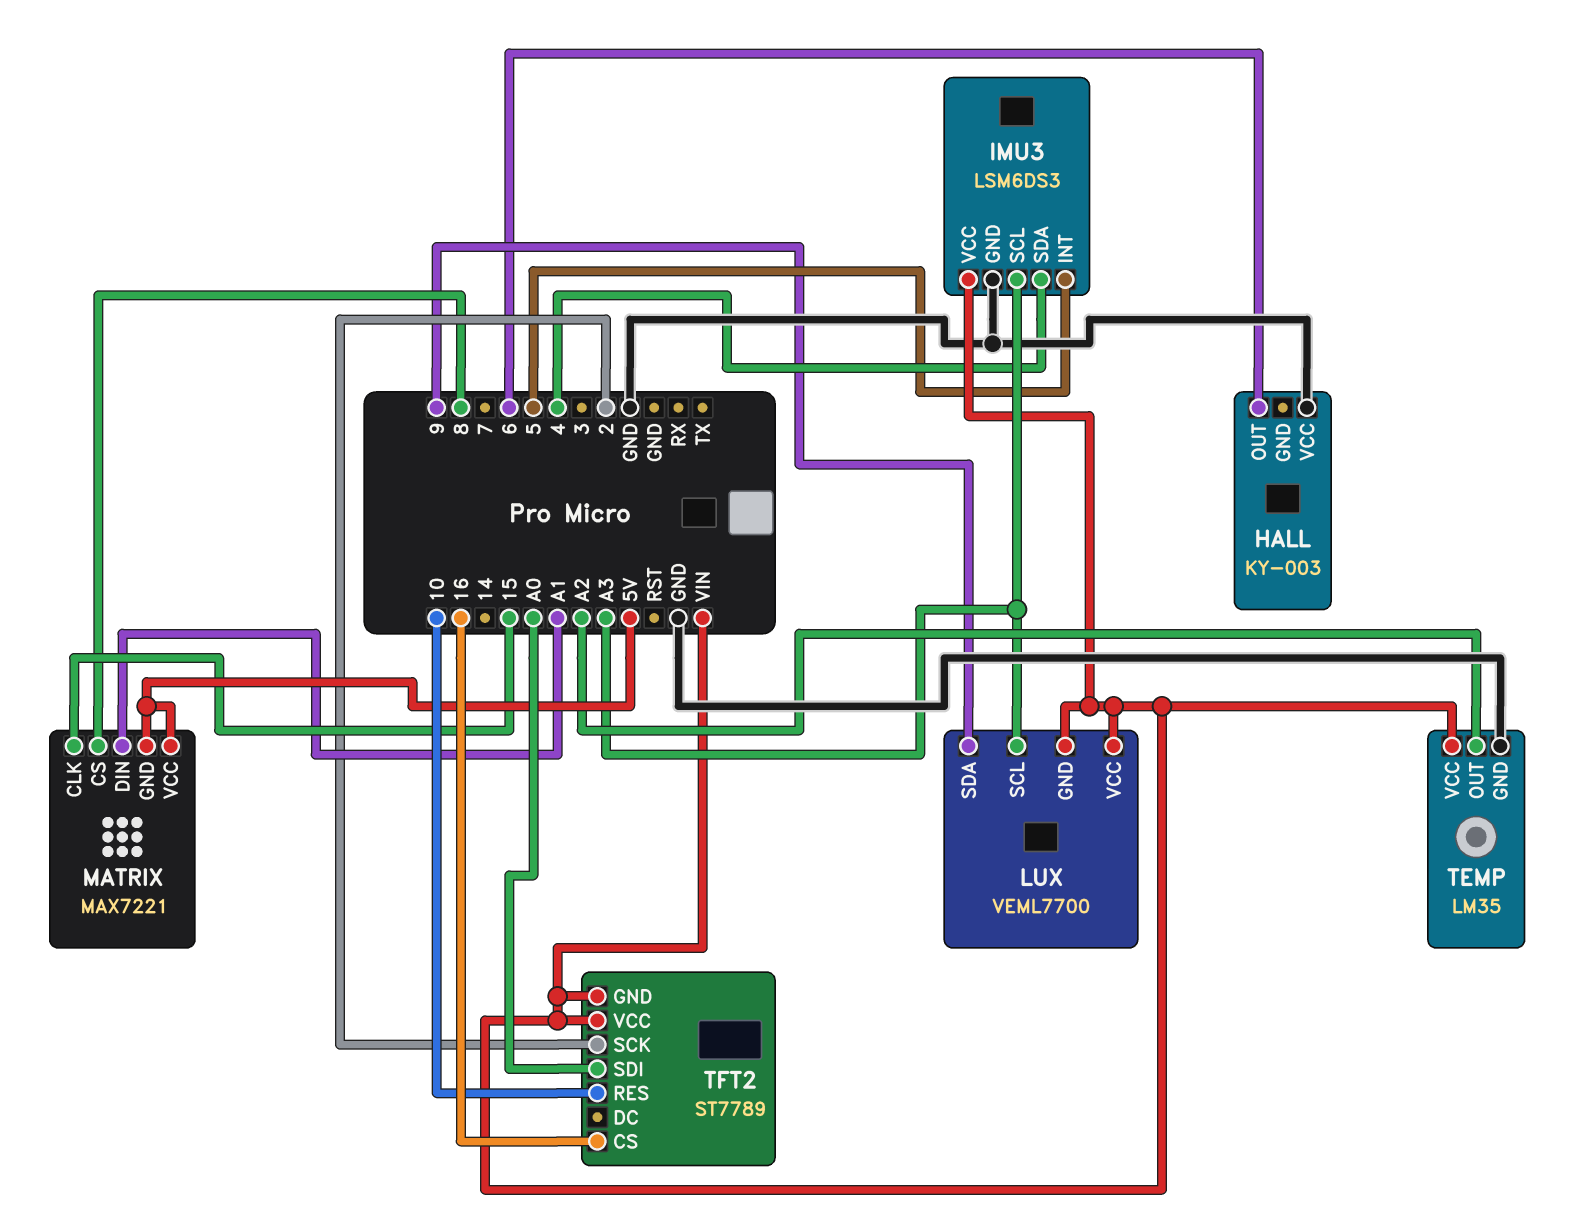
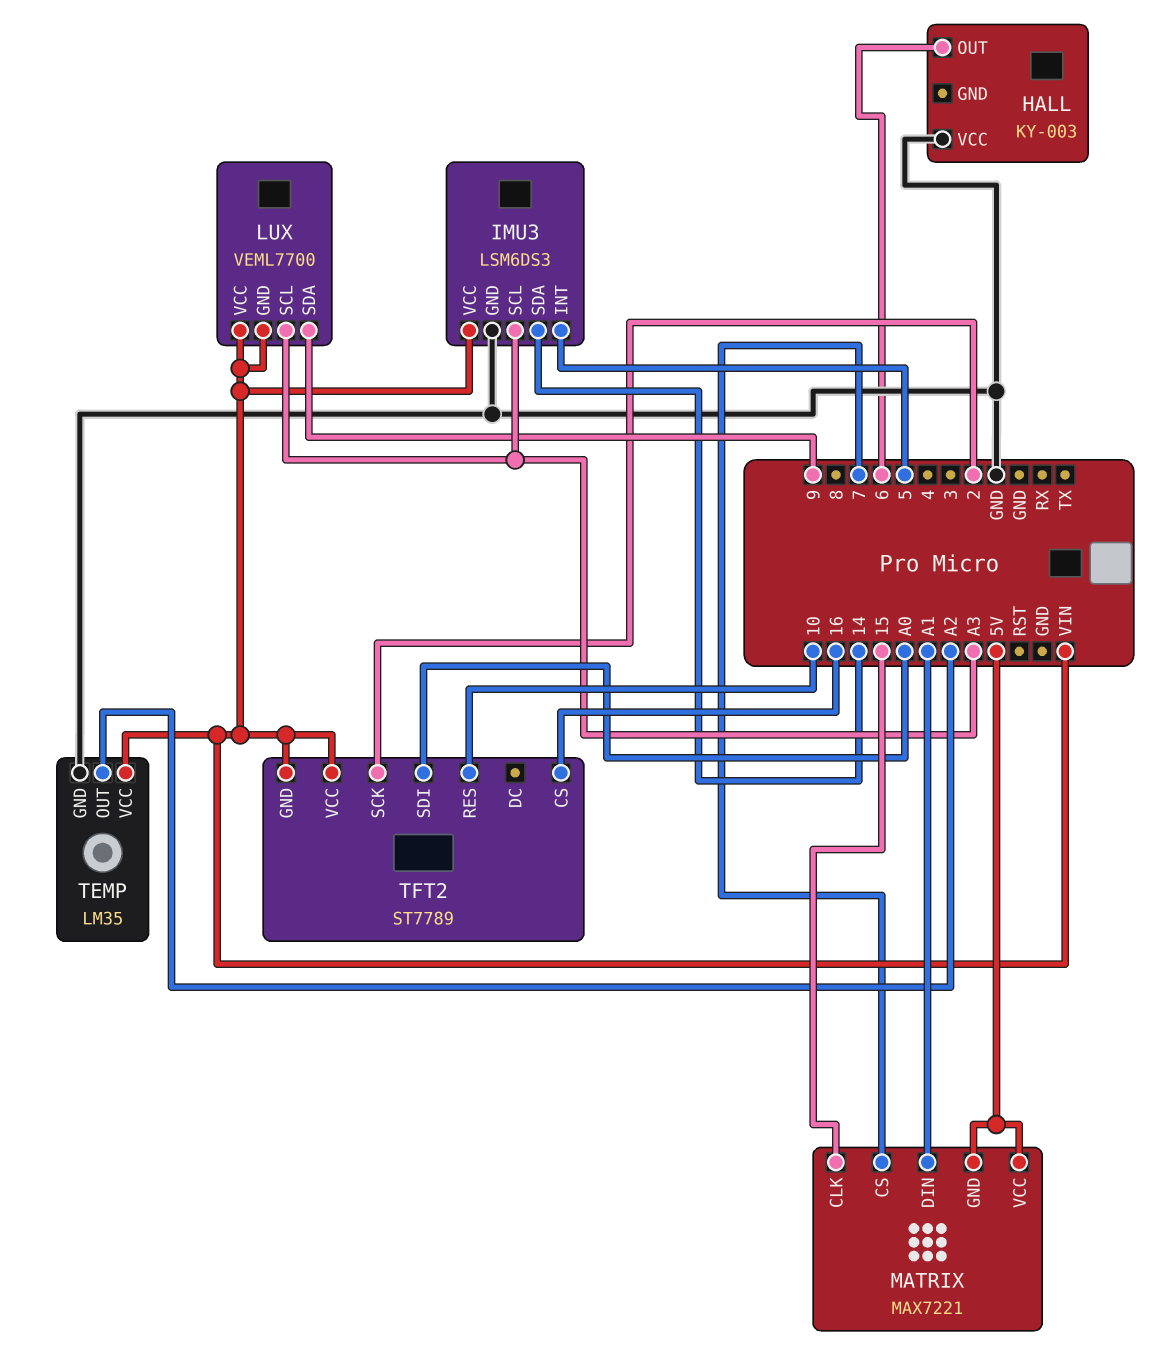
IMU3 pin SDA: 4 -> 14
MATRIX pin CS: 8 -> 7

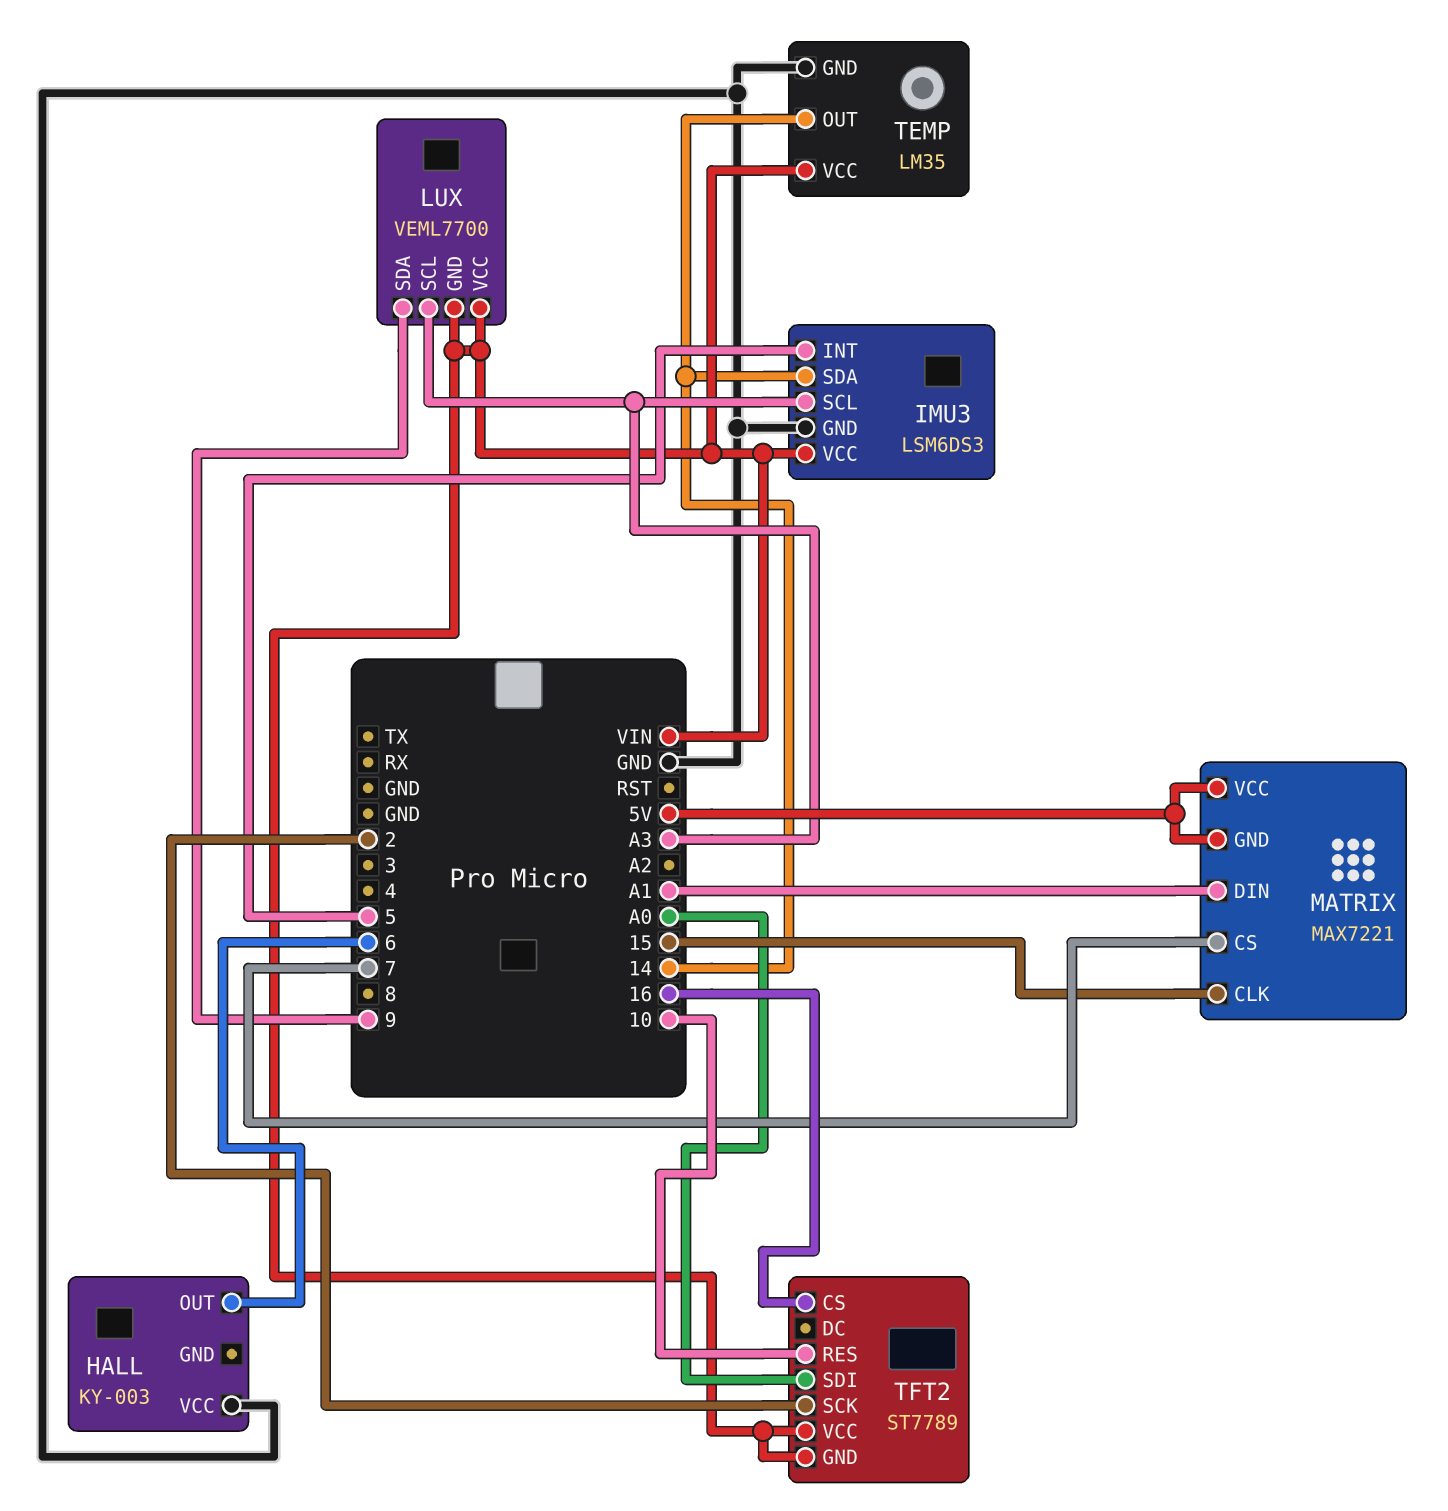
TEMP pin OUT: A2 -> 14

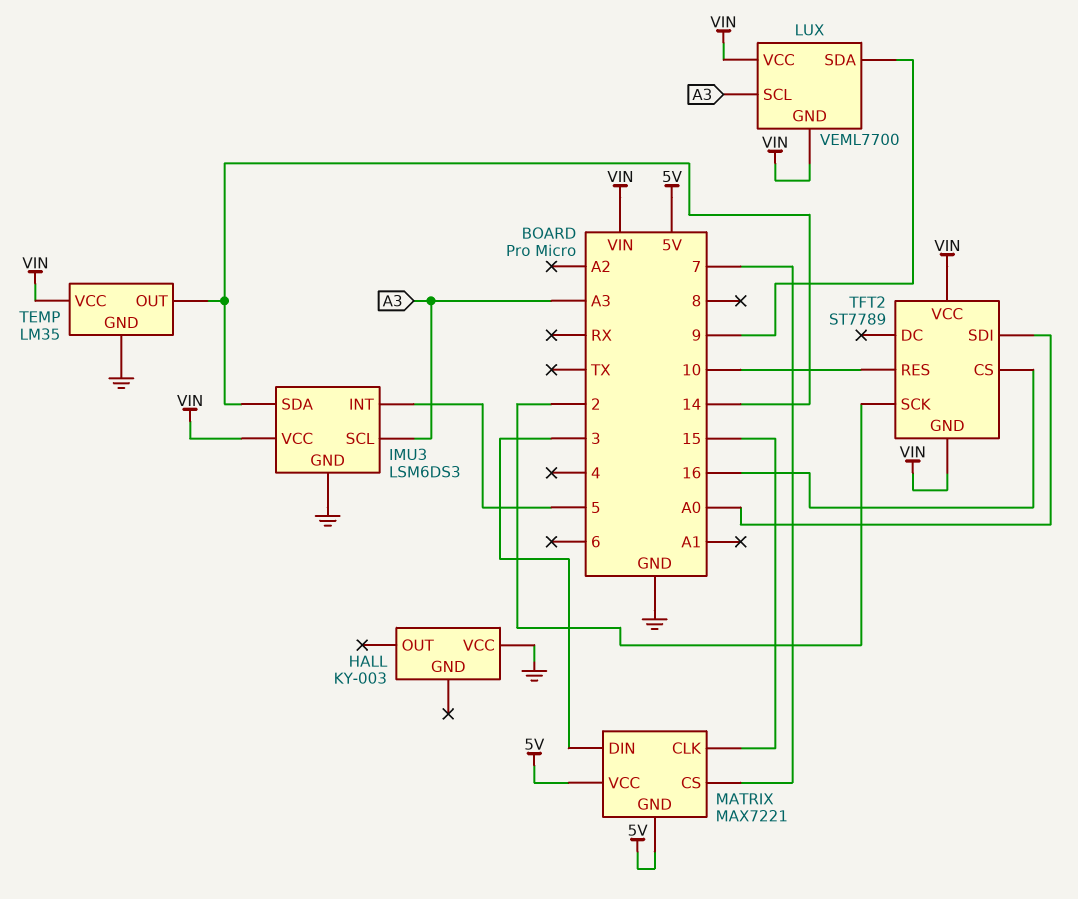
HALL pin OUT: 6 -> none
MATRIX pin DIN: A1 -> 3

